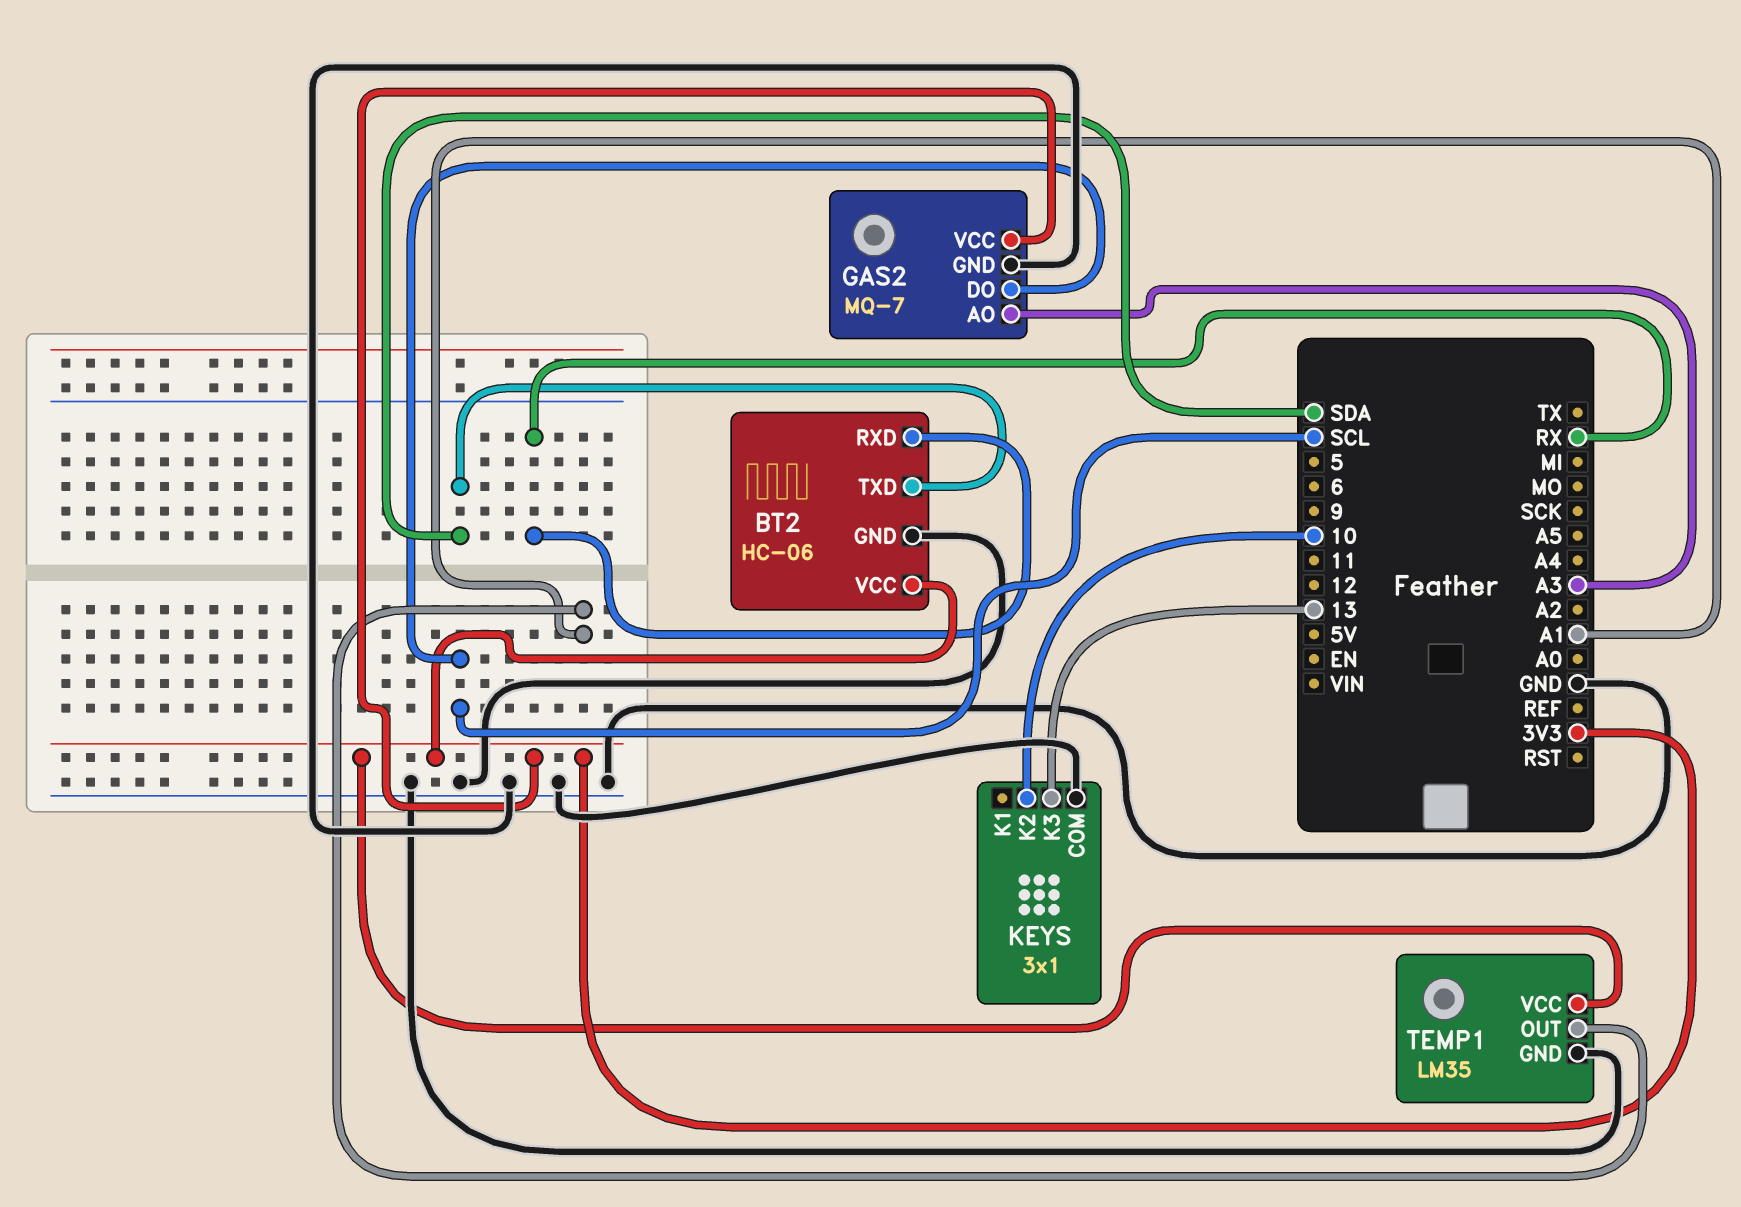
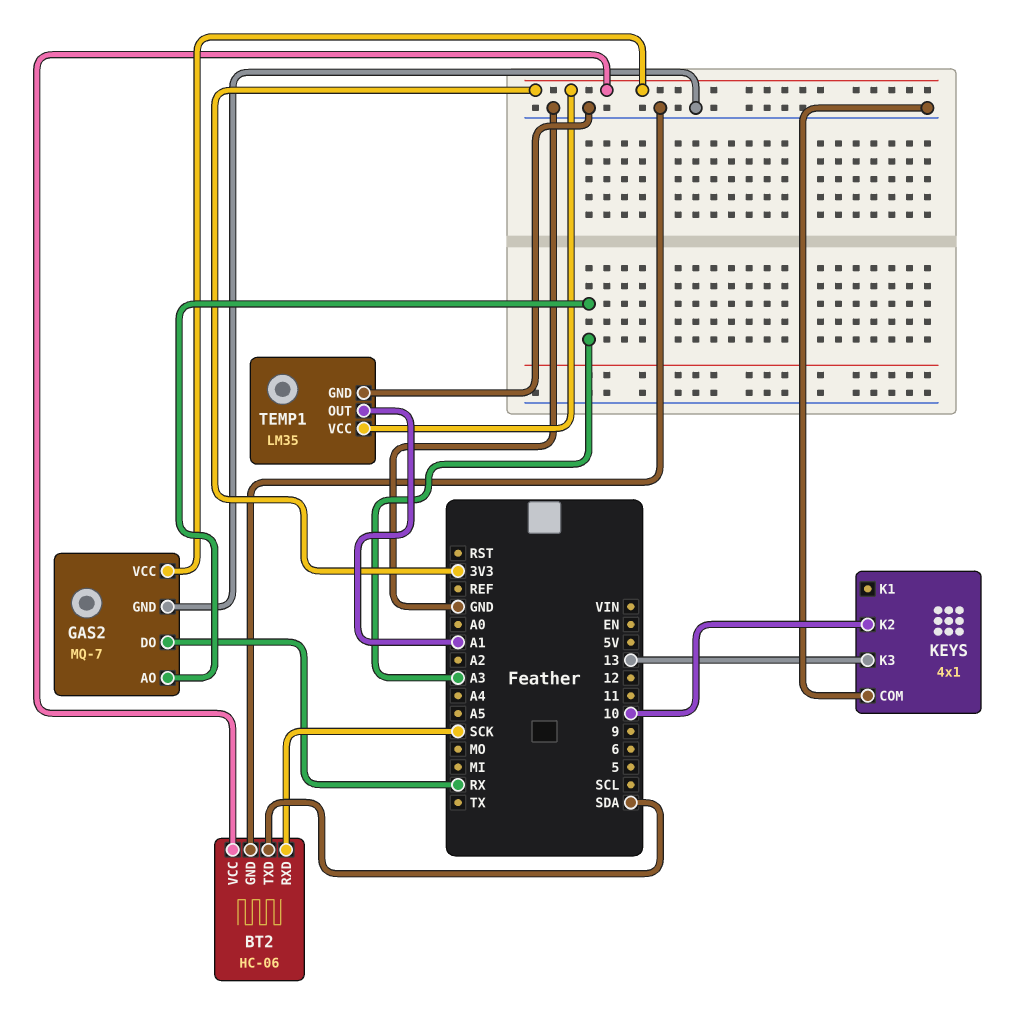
BT2 pin RXD: RX -> SCK
GAS2 pin DO: SCL -> RX
KEYS: 3x1 -> 4x1

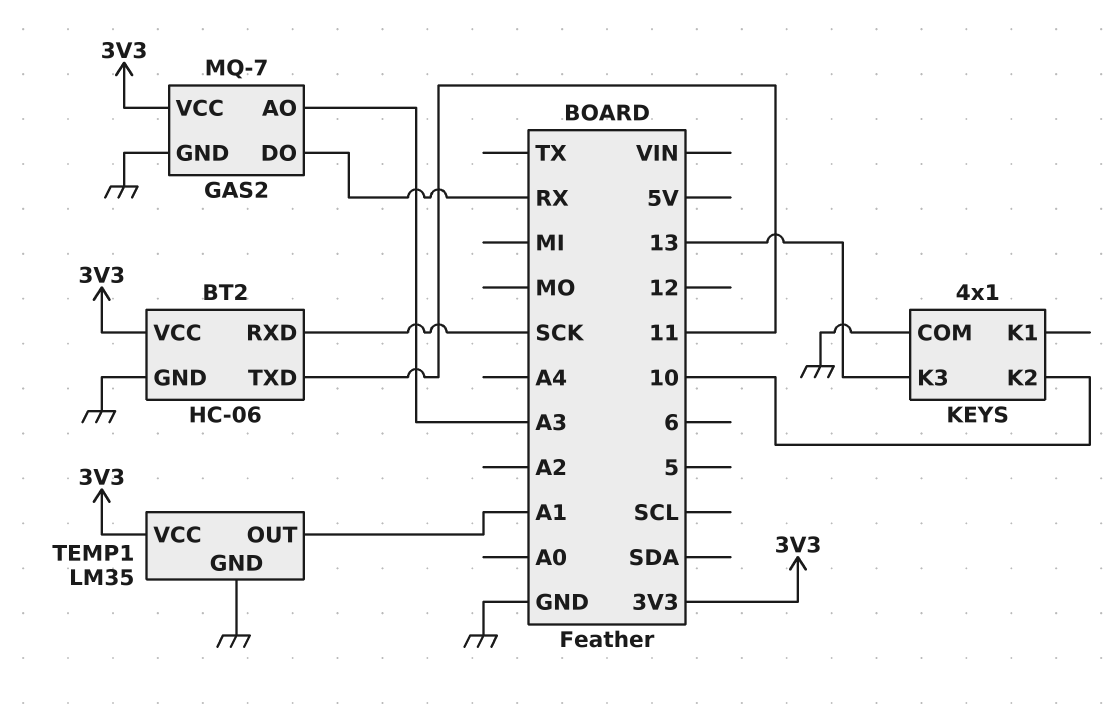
BT2 pin TXD: SDA -> 11

